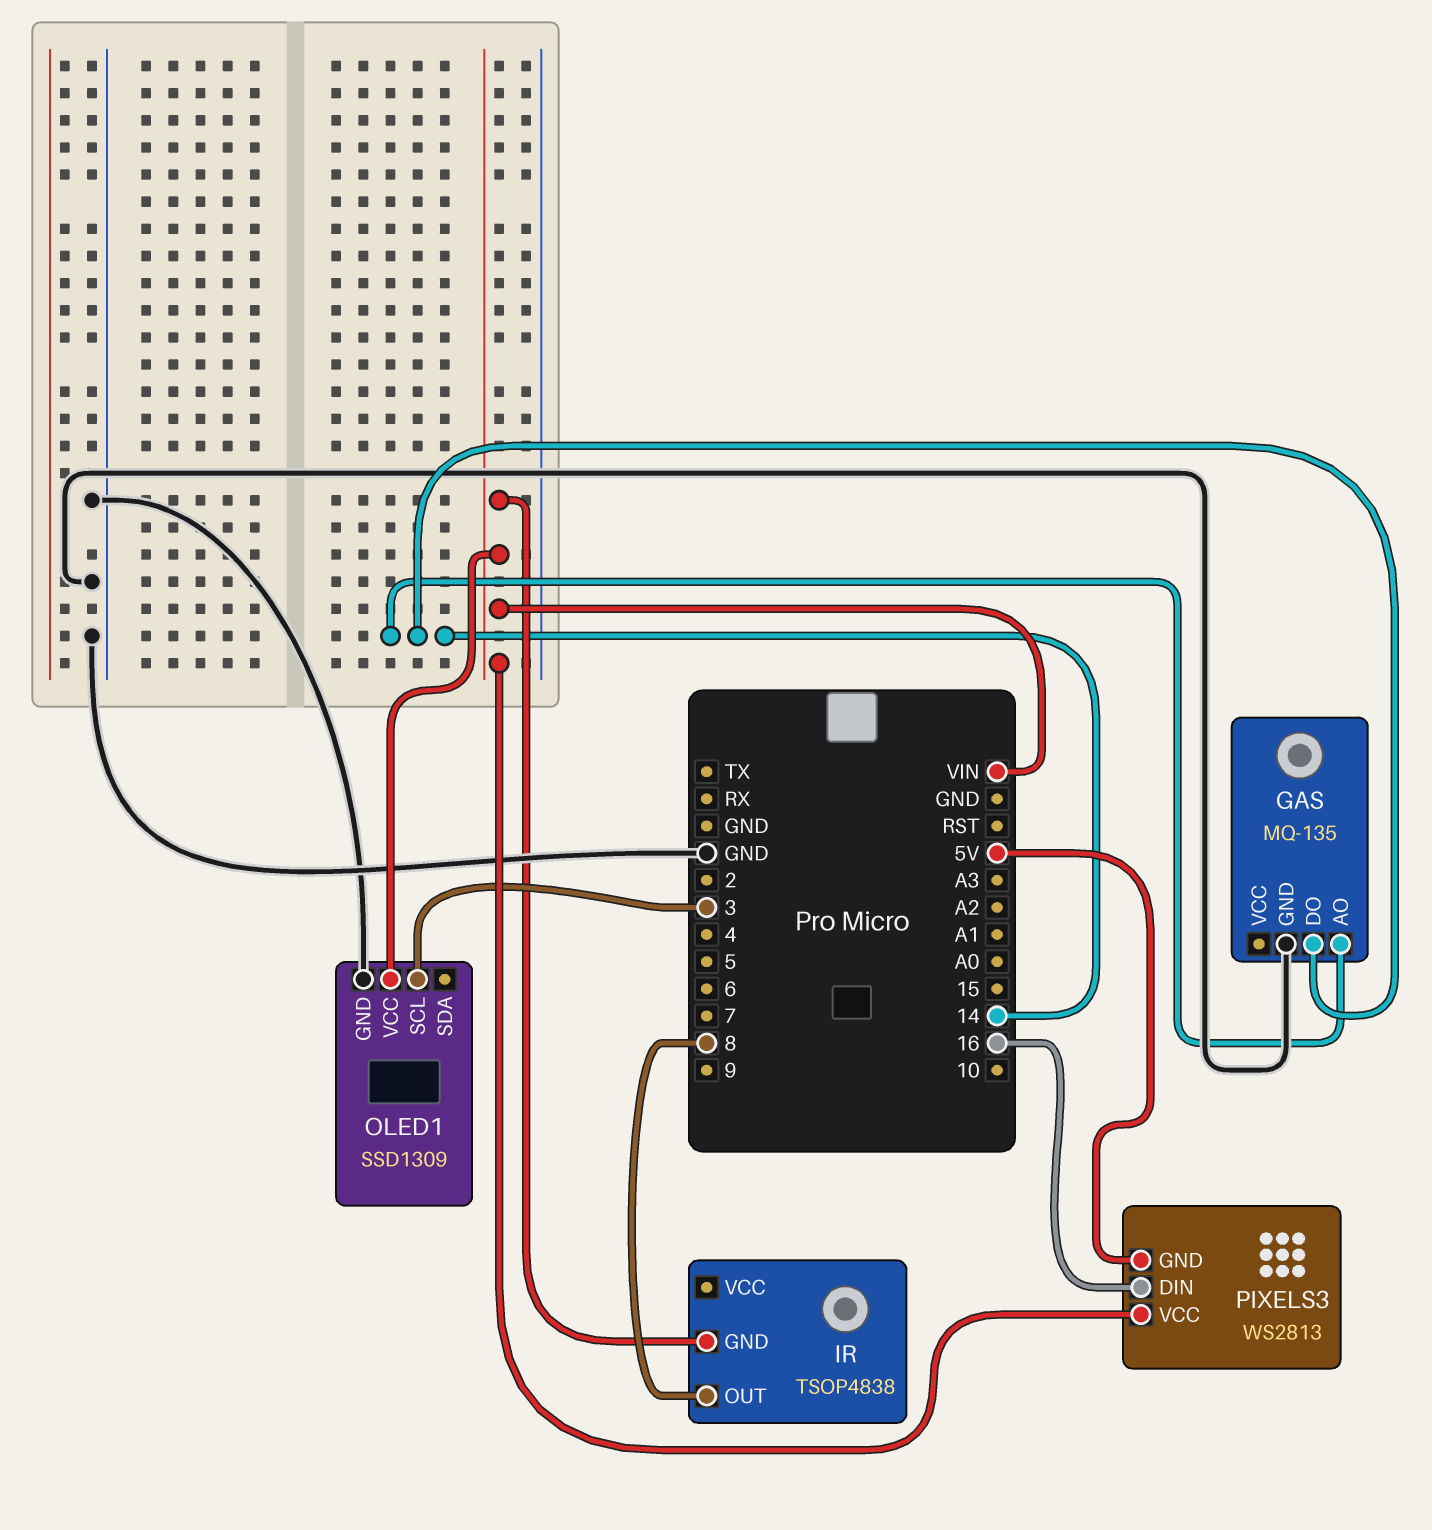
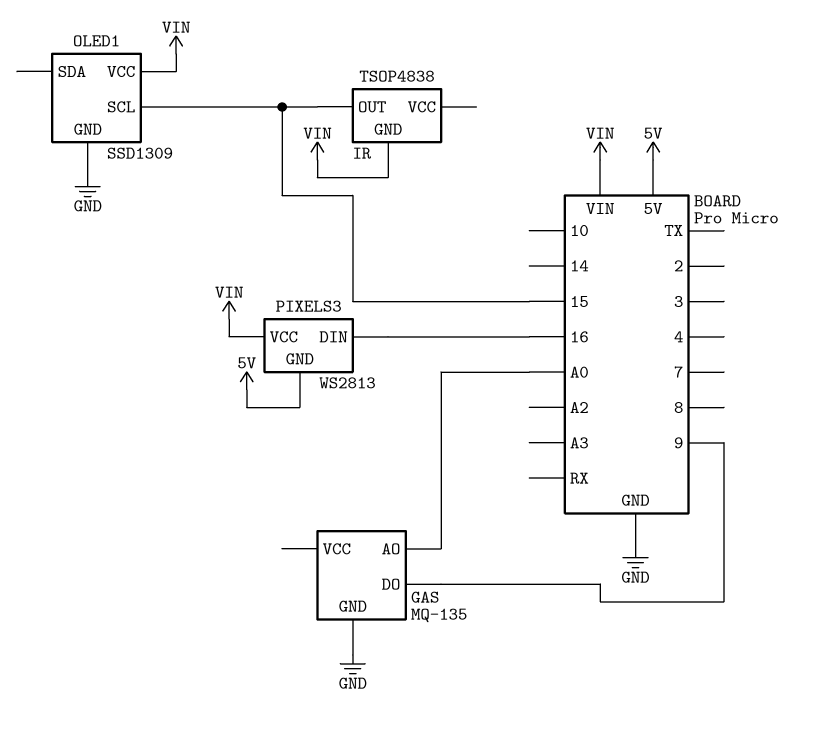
GAS pin AO: 14 -> A0
GAS pin DO: 14 -> 9
IR pin OUT: 8 -> 15
OLED1 pin SCL: 3 -> 15

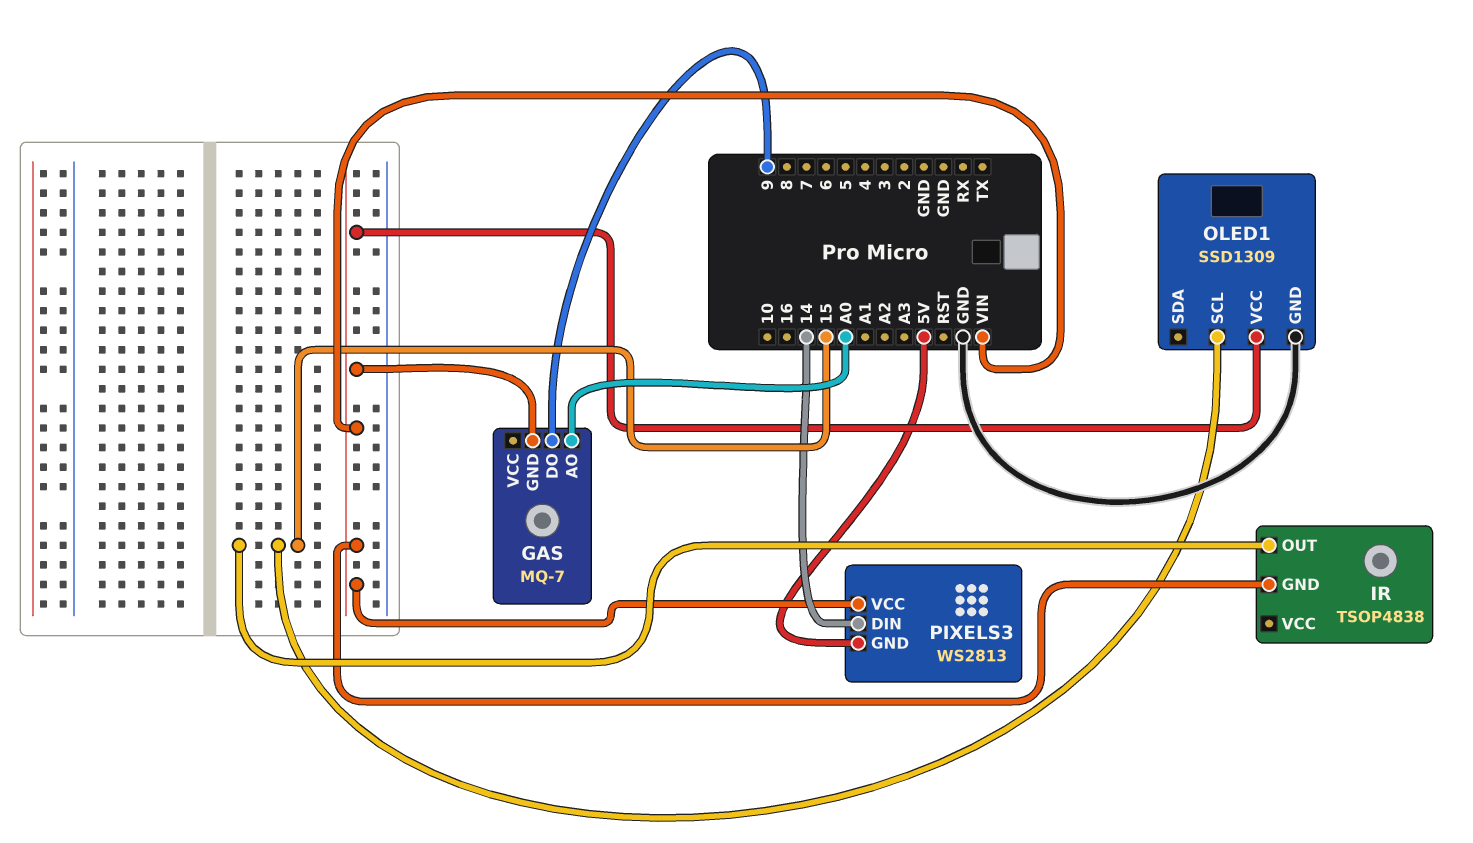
GAS: MQ-135 -> MQ-7
GAS pin GND: GND -> VIN
PIXELS3 pin DIN: 16 -> 14

